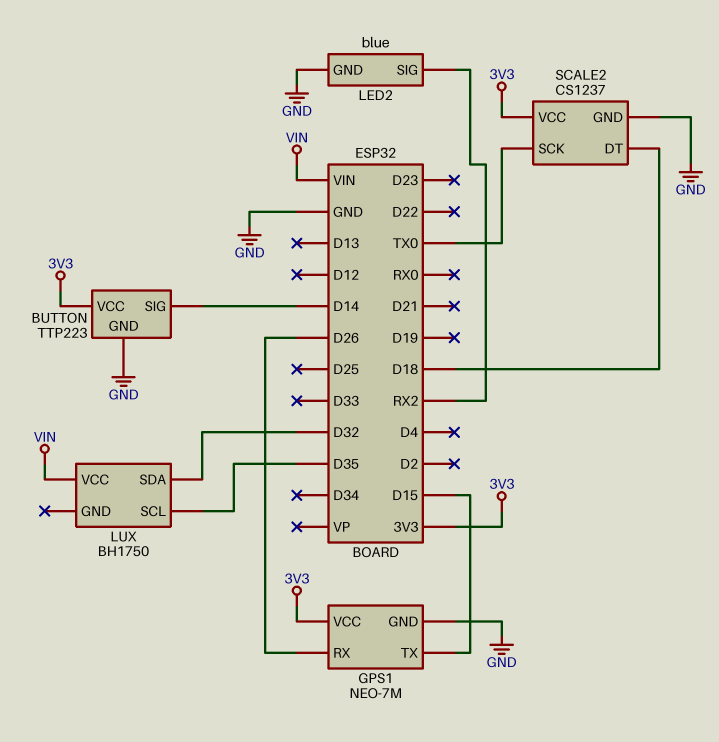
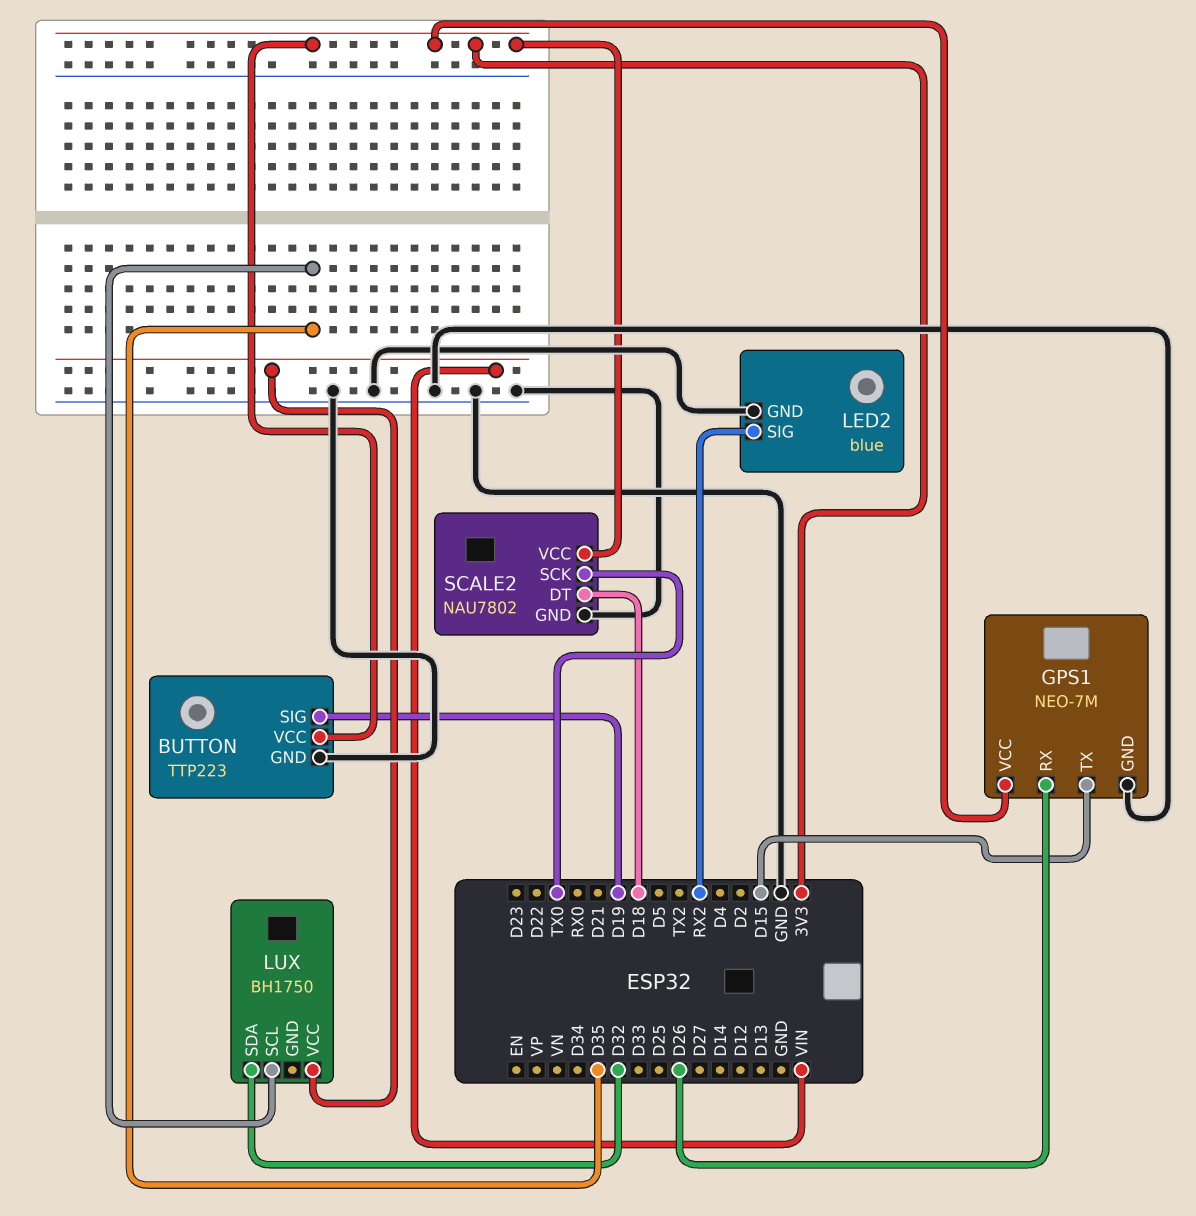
BUTTON pin SIG: D14 -> D19
SCALE2: CS1237 -> NAU7802

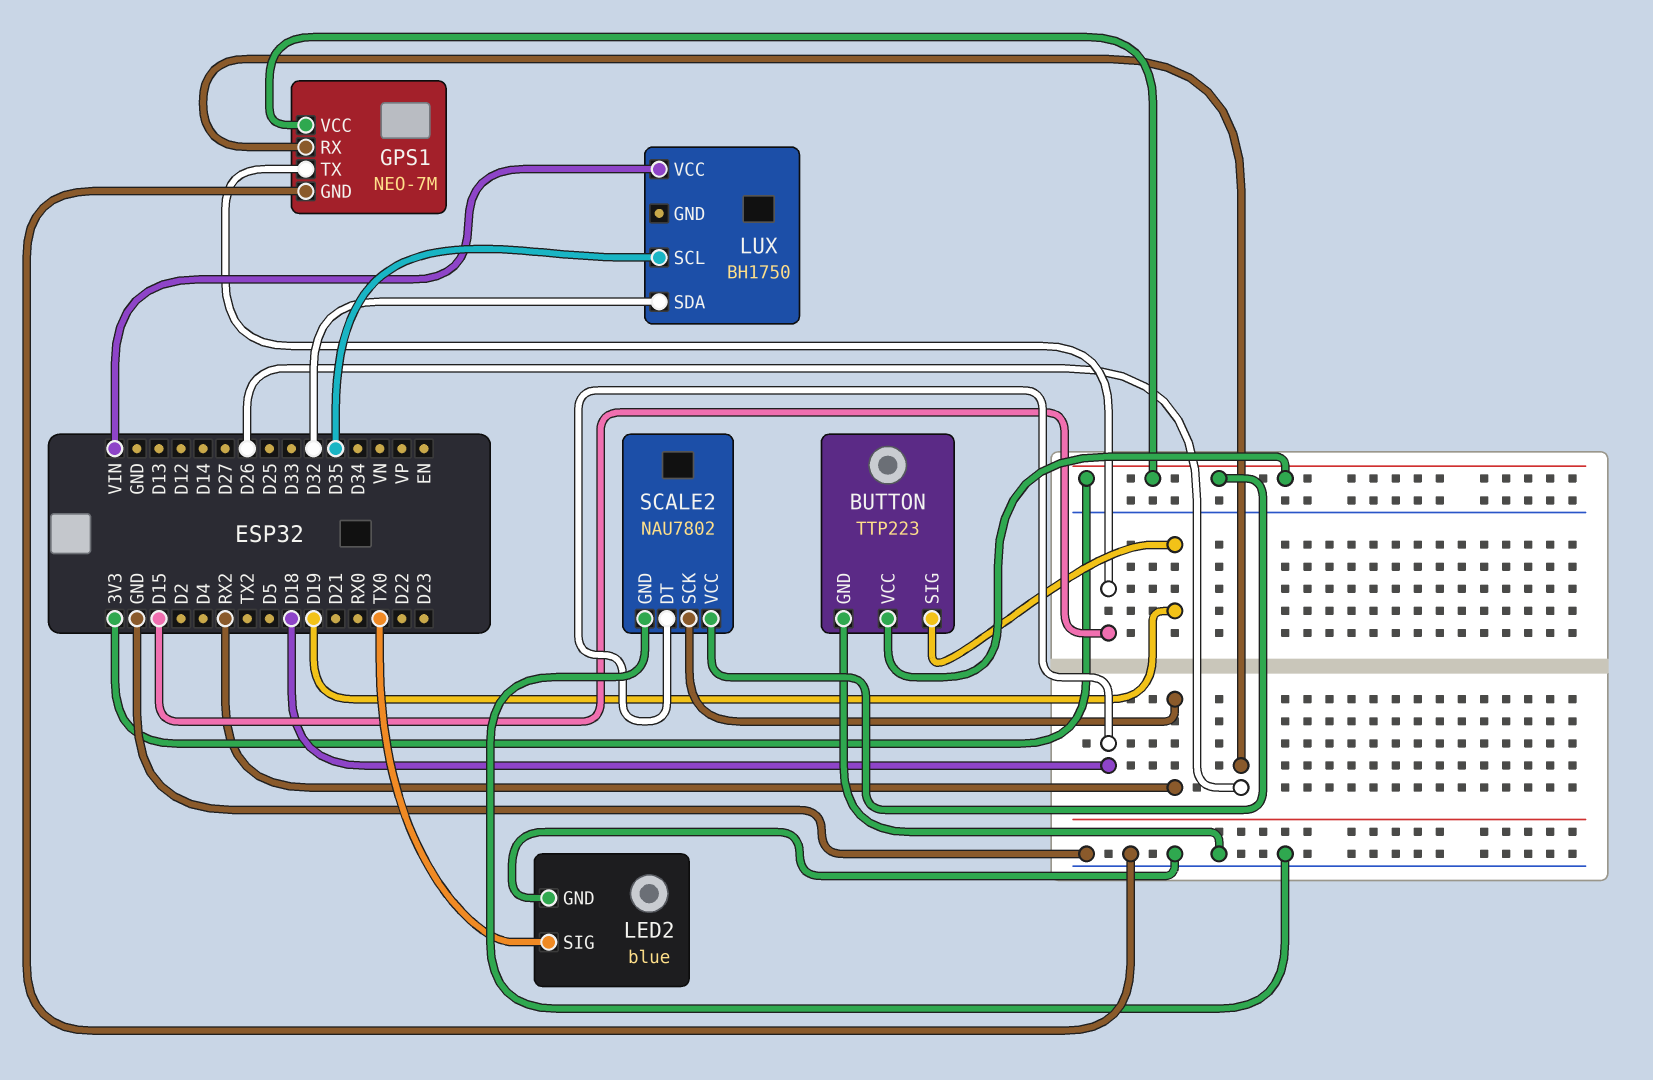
LED2 pin SIG: RX2 -> TX0
SCALE2 pin SCK: TX0 -> RX2

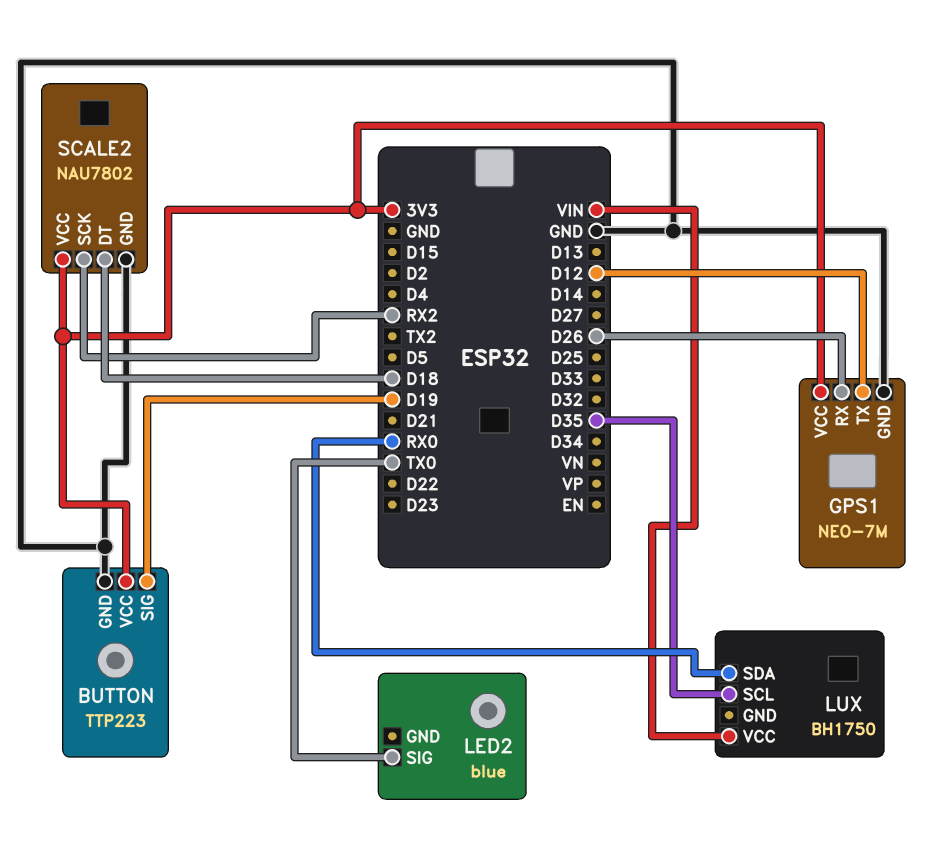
GPS1 pin TX: D15 -> D12
LED2 pin GND: GND -> none
LUX pin SDA: D32 -> RX0

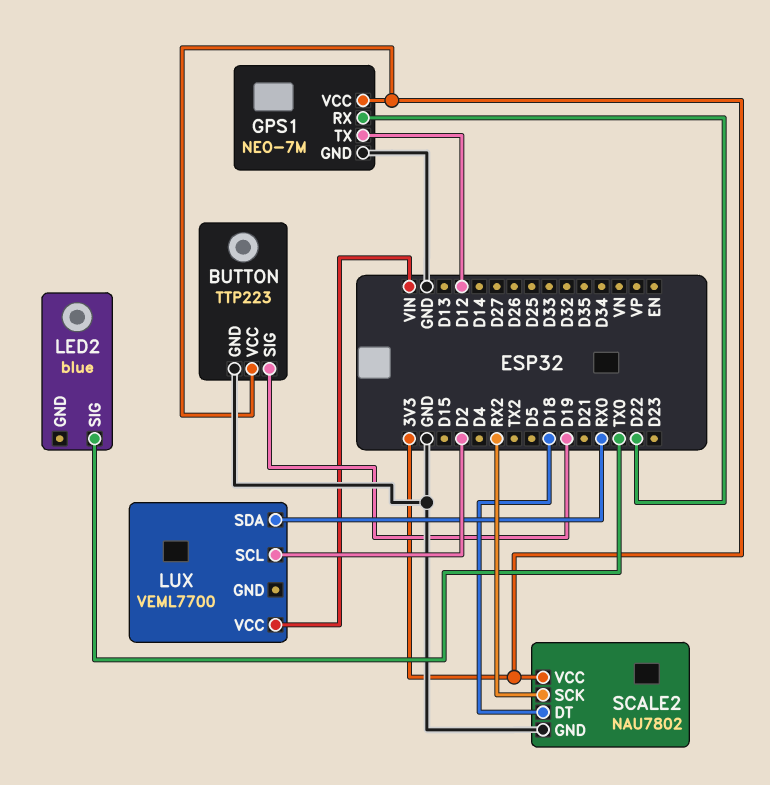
GPS1 pin RX: D26 -> D22
LUX: BH1750 -> VEML7700
LUX pin SCL: D35 -> D2

